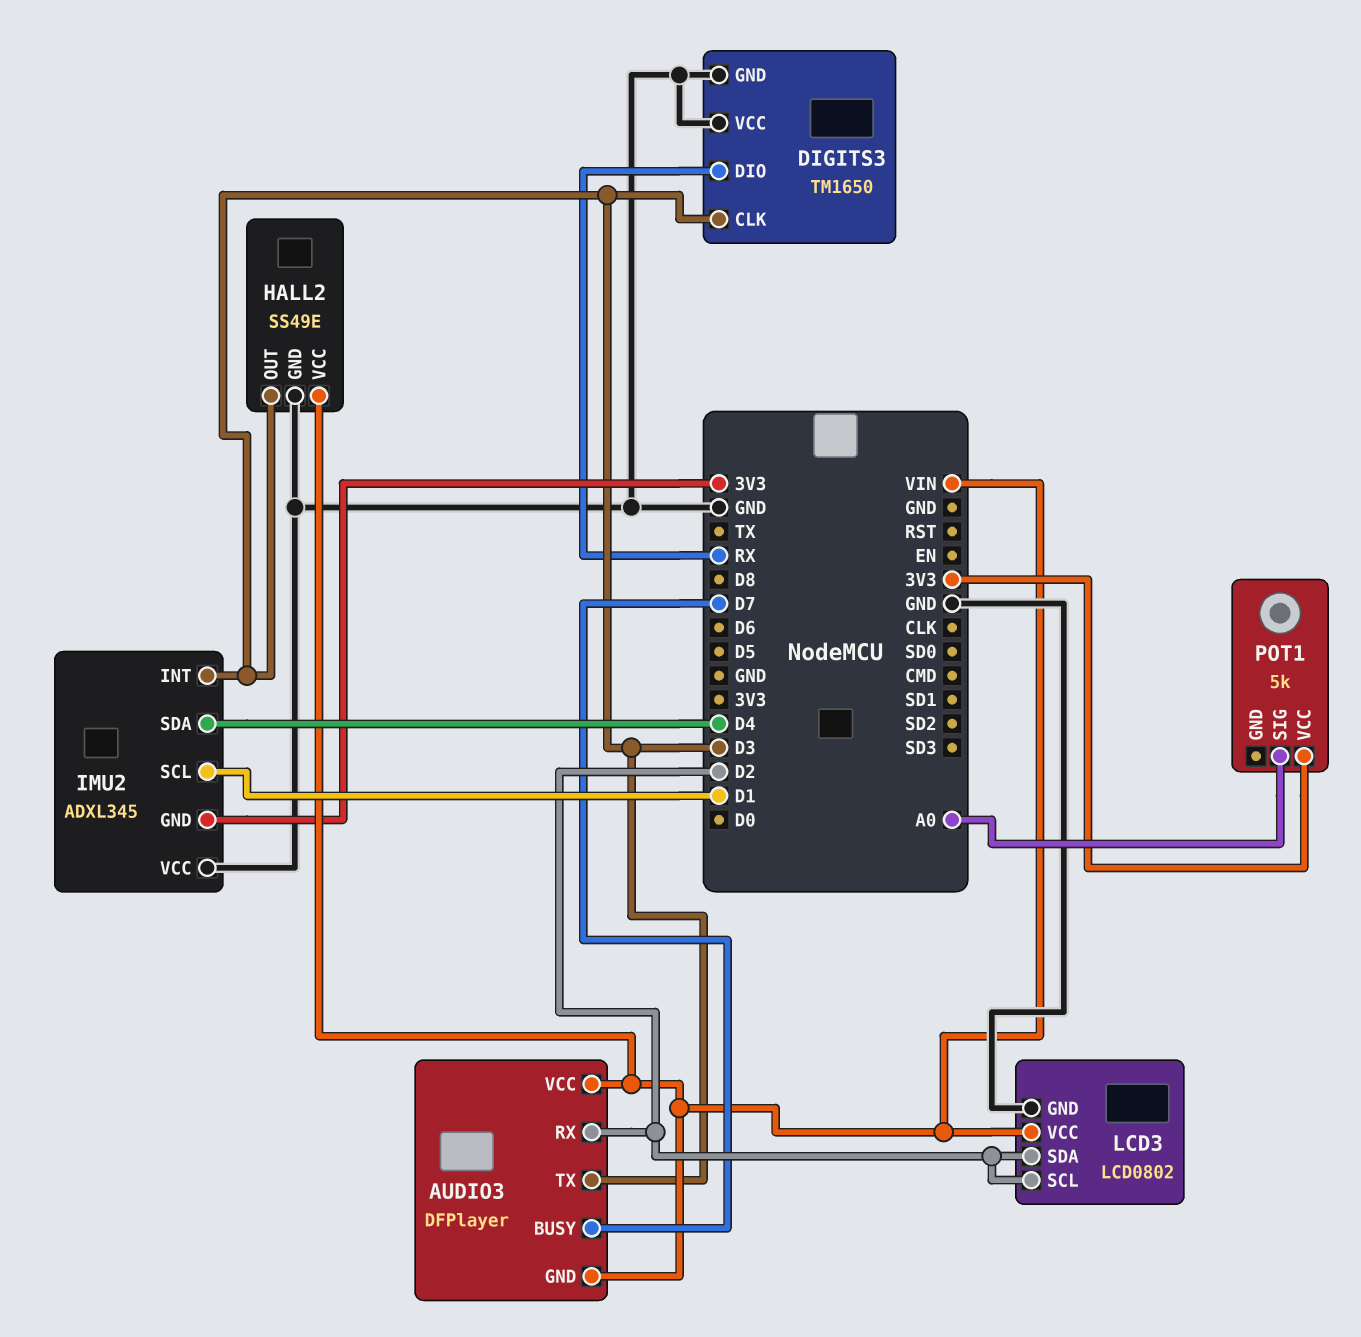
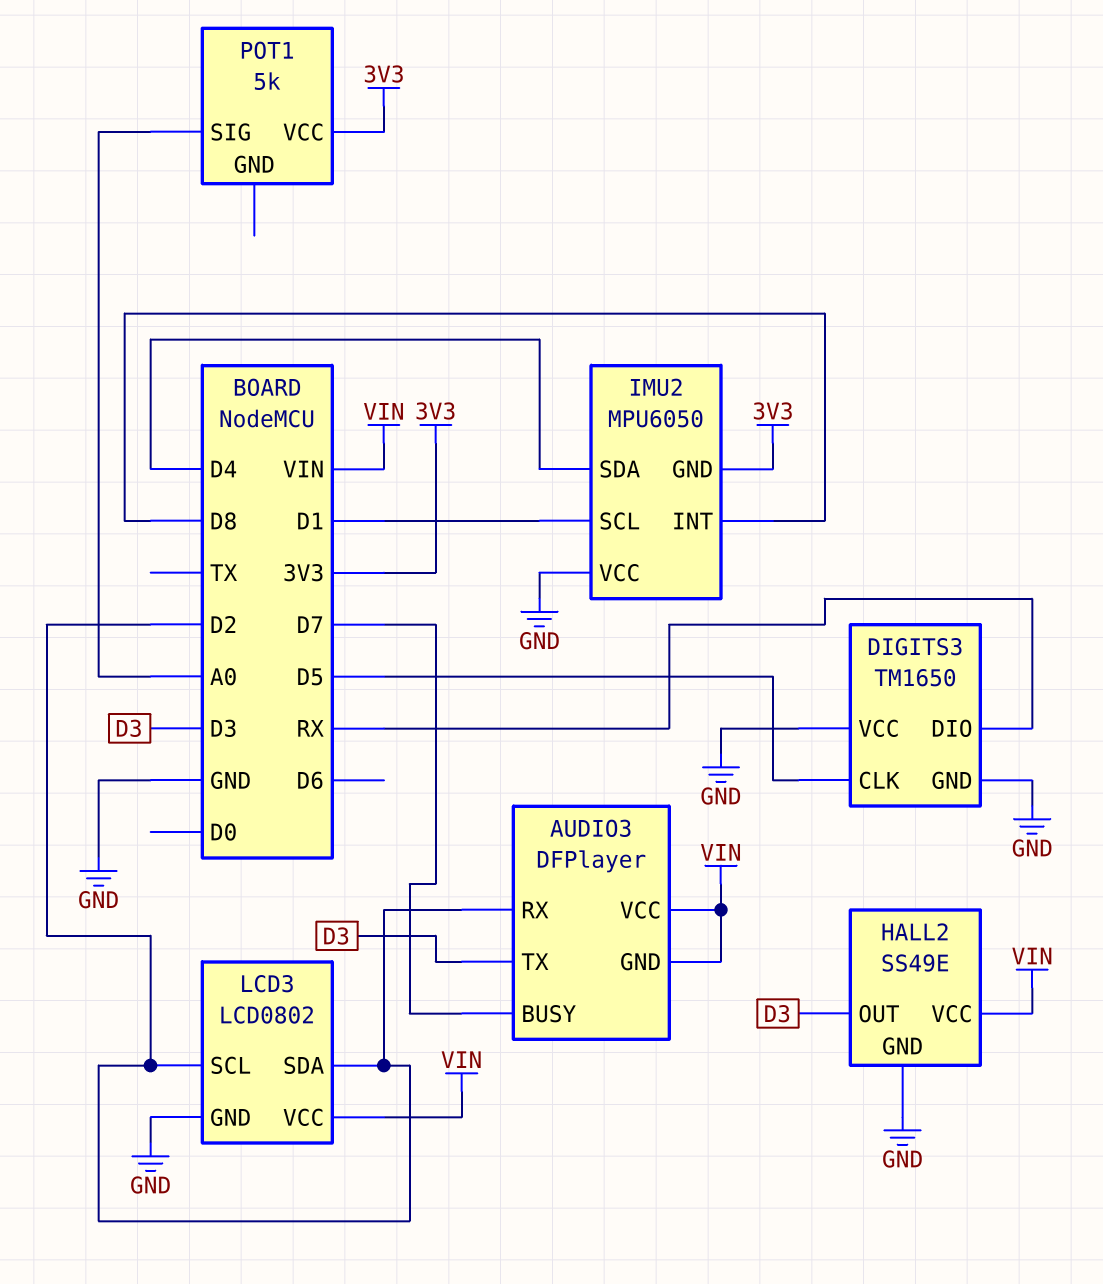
DIGITS3 pin CLK: D3 -> D5
IMU2: ADXL345 -> MPU6050
IMU2 pin INT: D3 -> D8

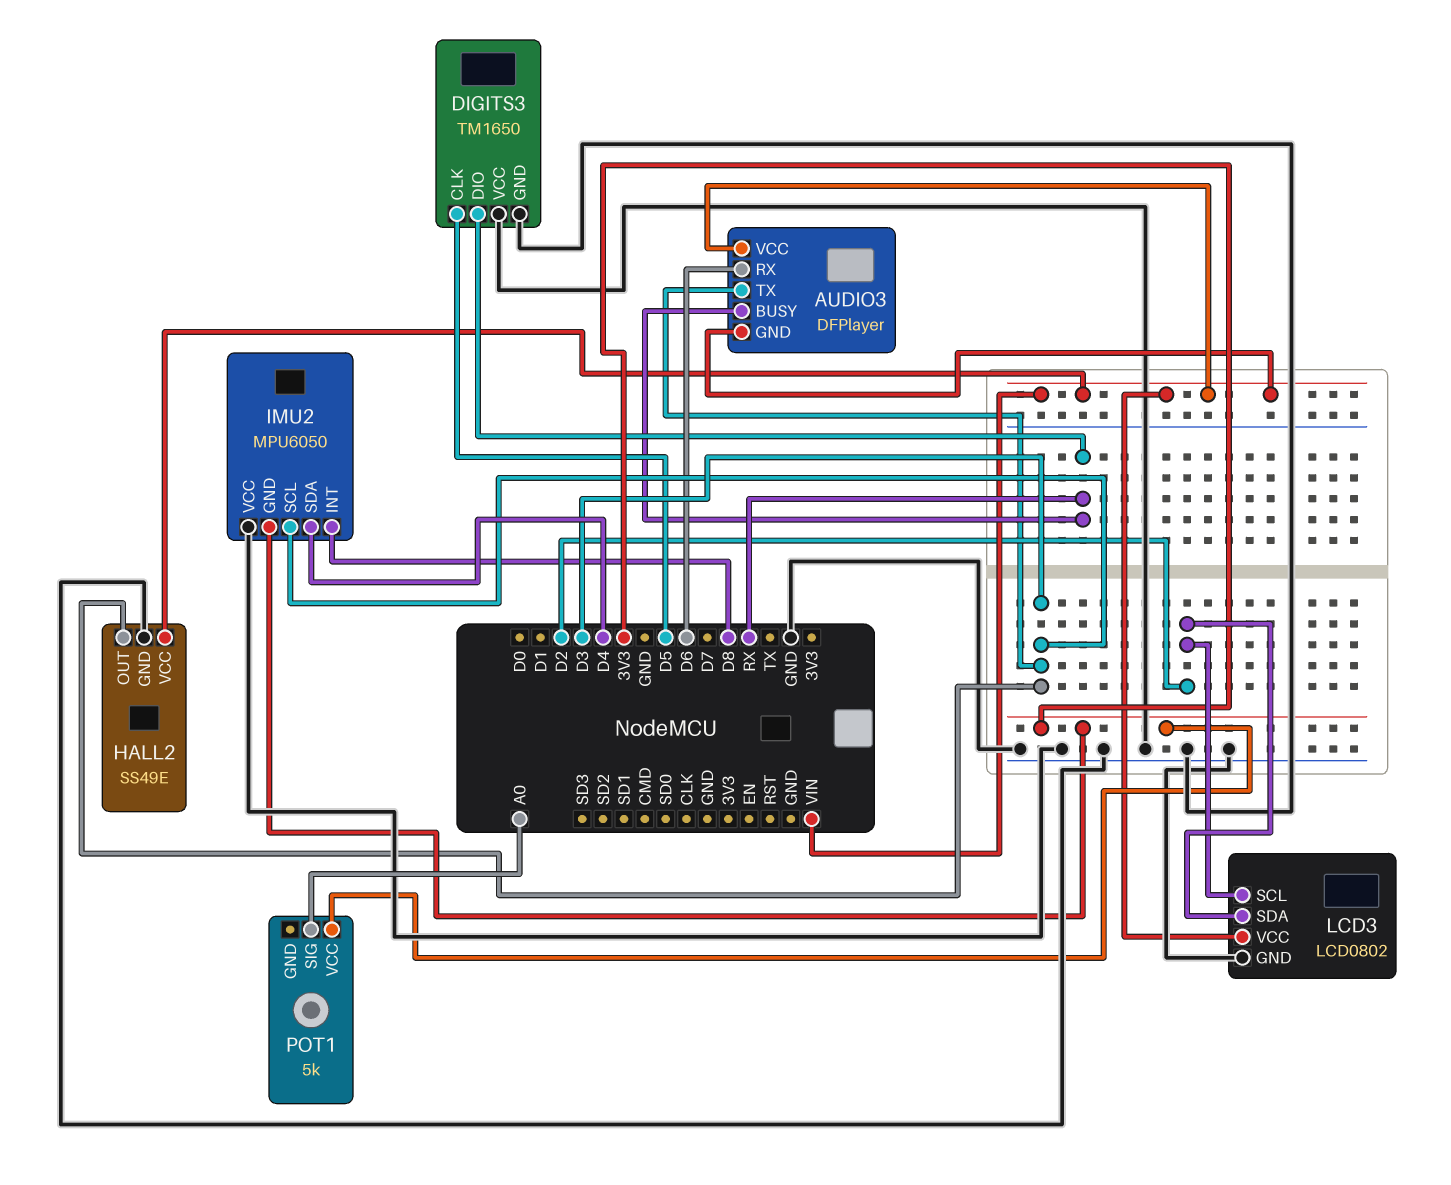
AUDIO3 pin BUSY: D7 -> RX
AUDIO3 pin RX: D2 -> D6
IMU2 pin SCL: D1 -> D3

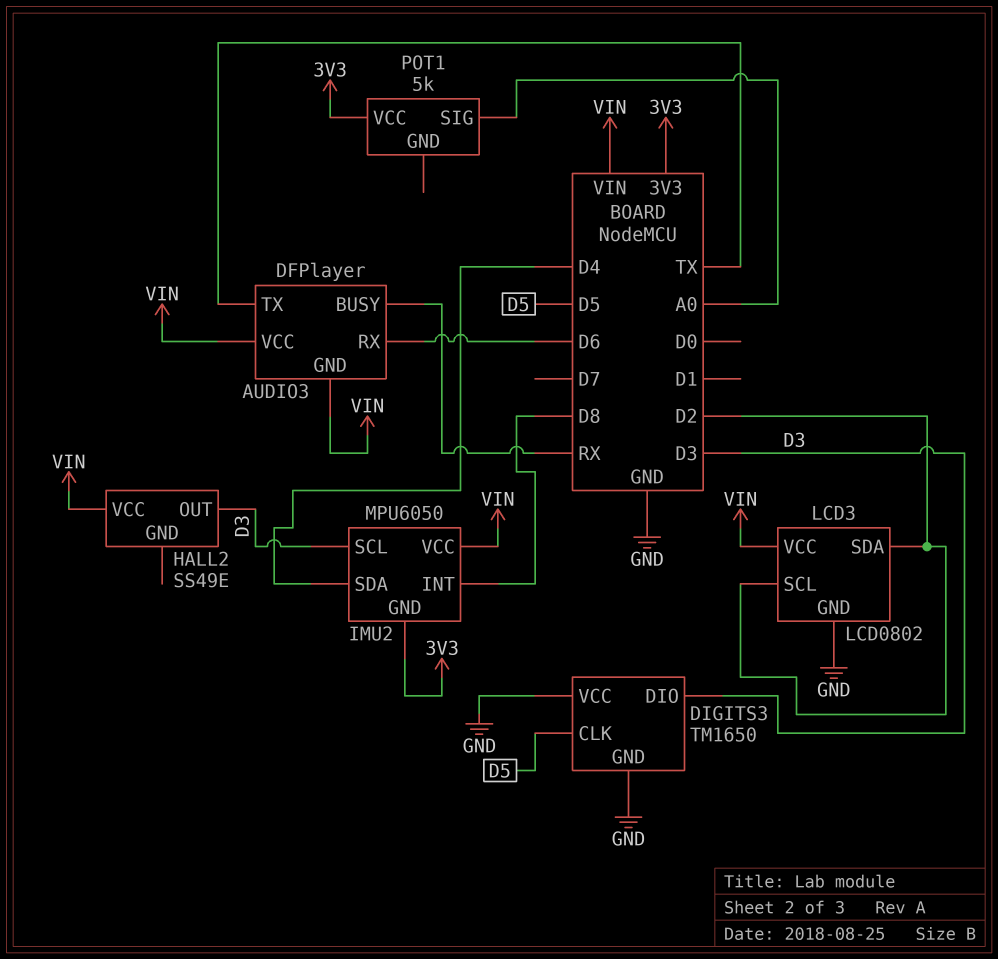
AUDIO3 pin TX: D3 -> TX
DIGITS3 pin DIO: RX -> D3
HALL2 pin GND: GND -> none
IMU2 pin VCC: GND -> VIN

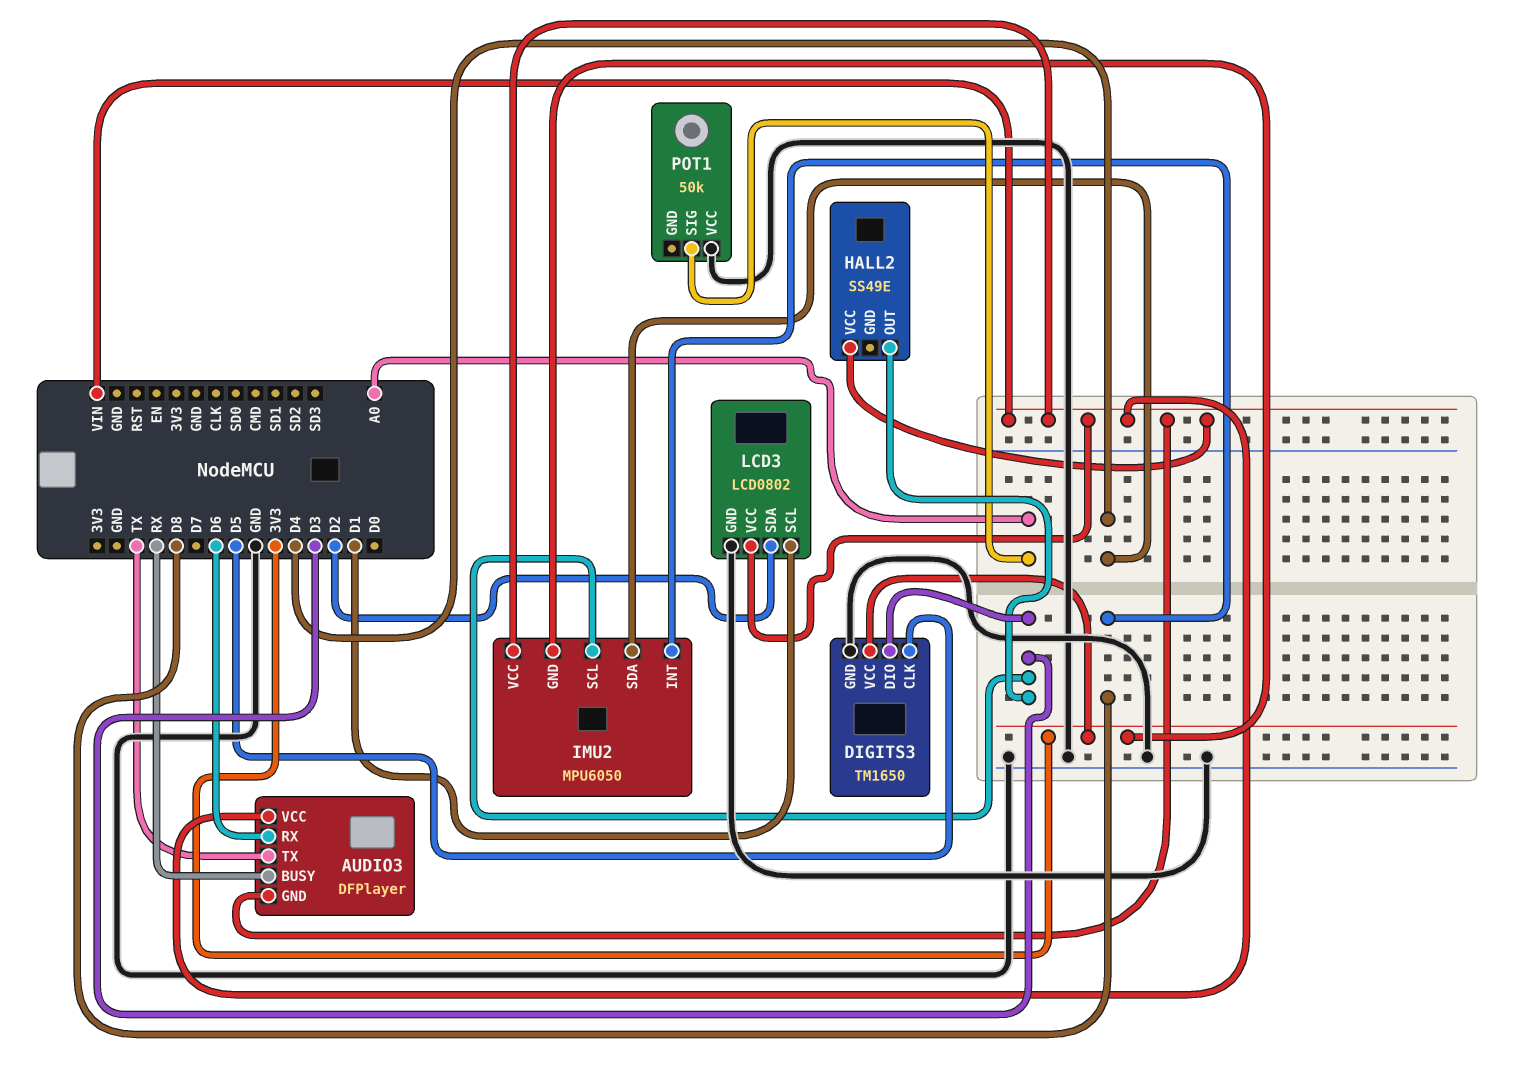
DIGITS3 pin VCC: GND -> 3V3
LCD3 pin SCL: D2 -> D1
POT1: 5k -> 50k
POT1 pin VCC: 3V3 -> GND

